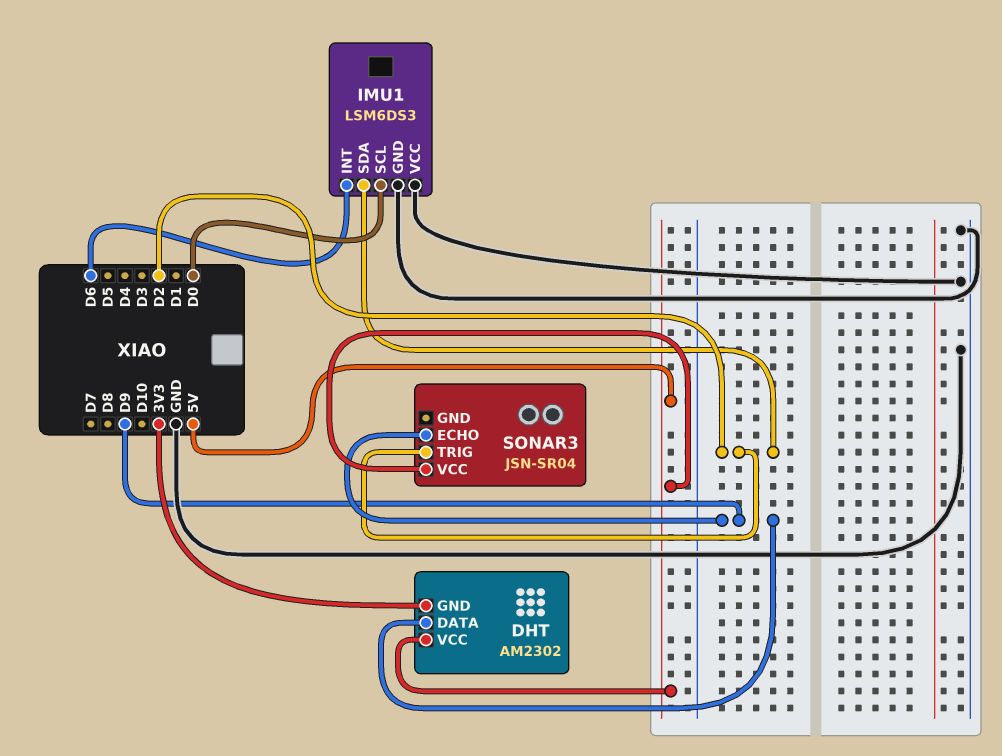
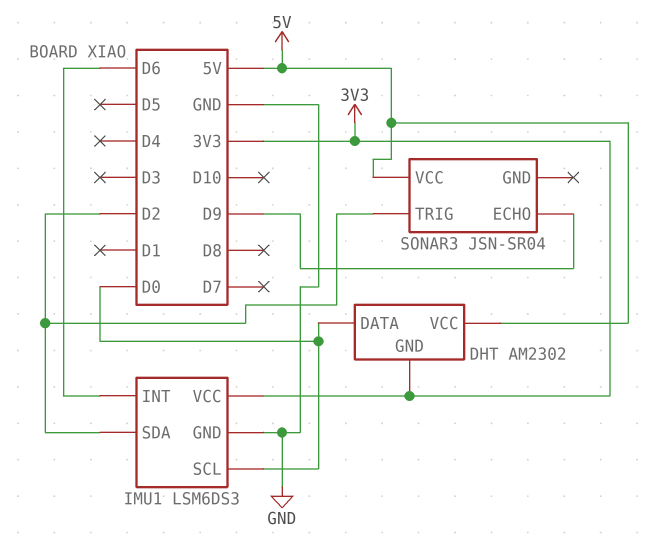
DHT pin DATA: D9 -> D0
IMU1 pin VCC: GND -> 3V3

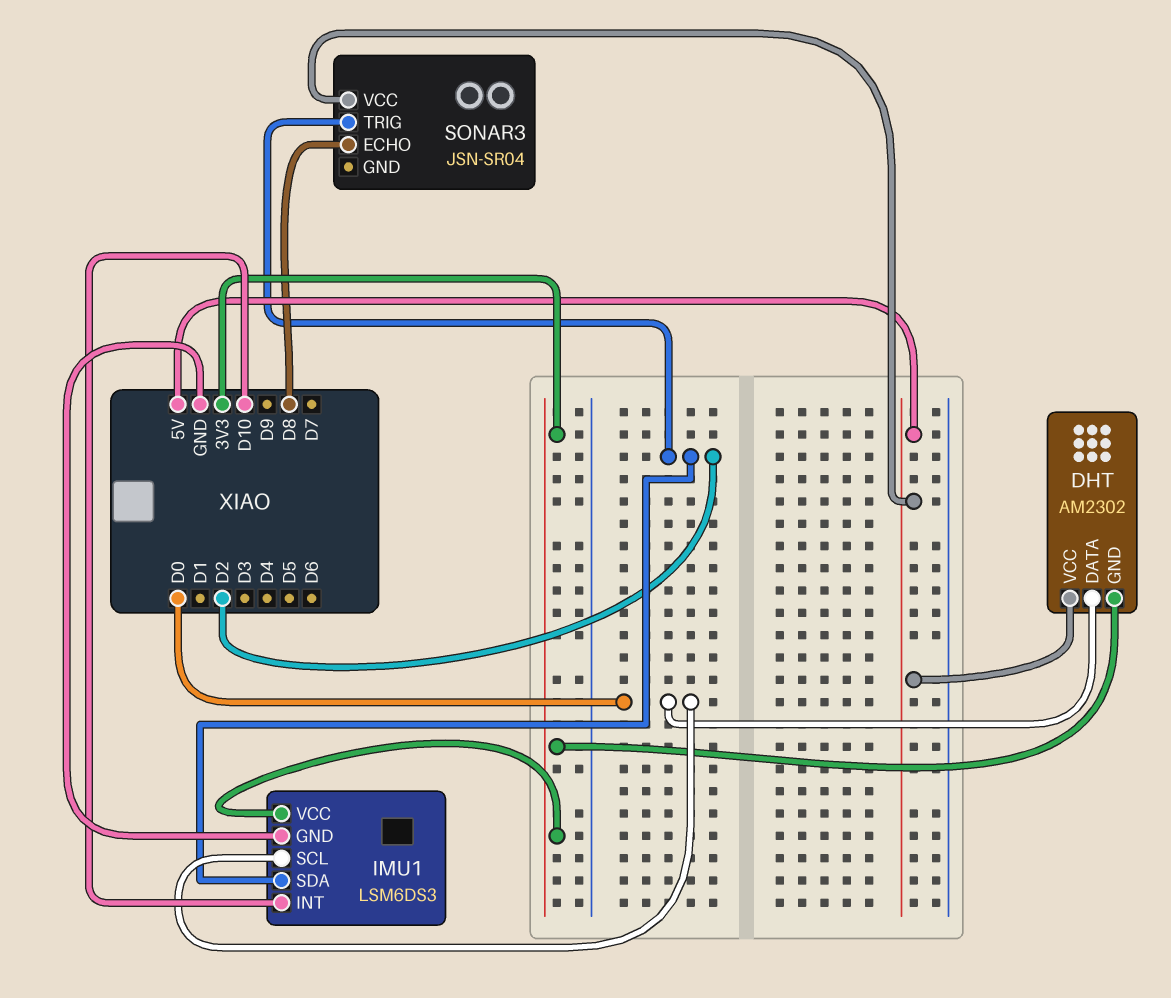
IMU1 pin INT: D6 -> D10
SONAR3 pin ECHO: D9 -> D8

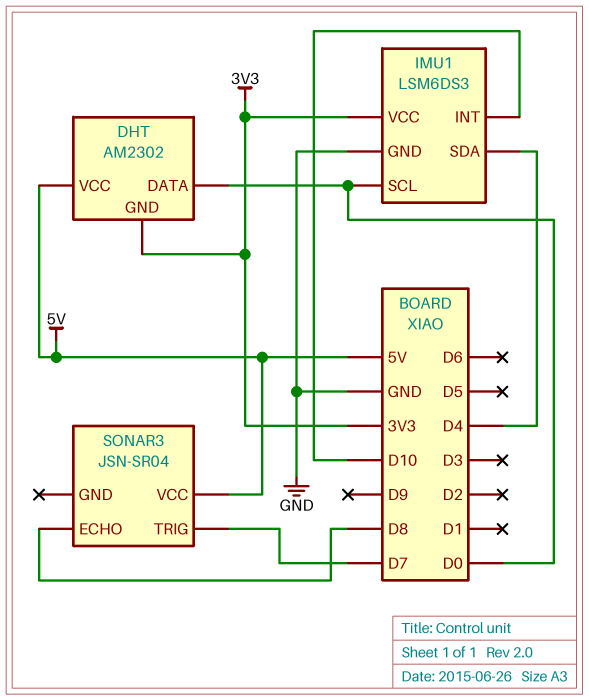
IMU1 pin SDA: D2 -> D4
SONAR3 pin TRIG: D2 -> D7

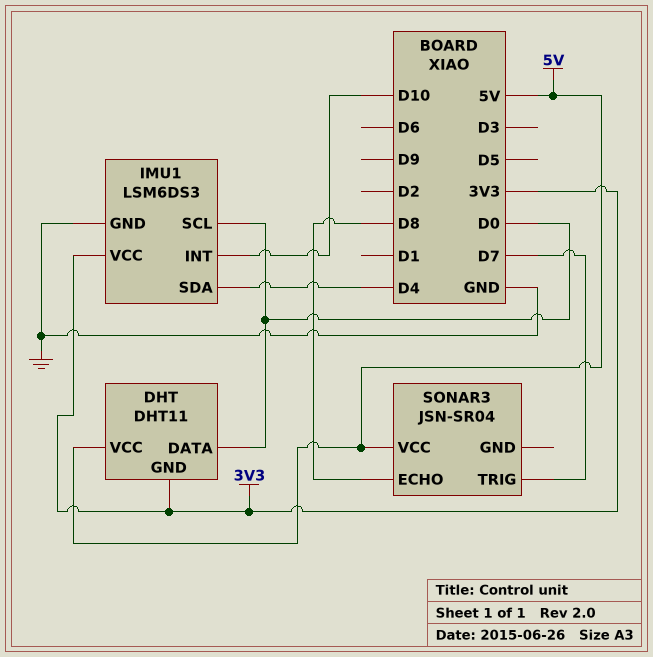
DHT: AM2302 -> DHT11

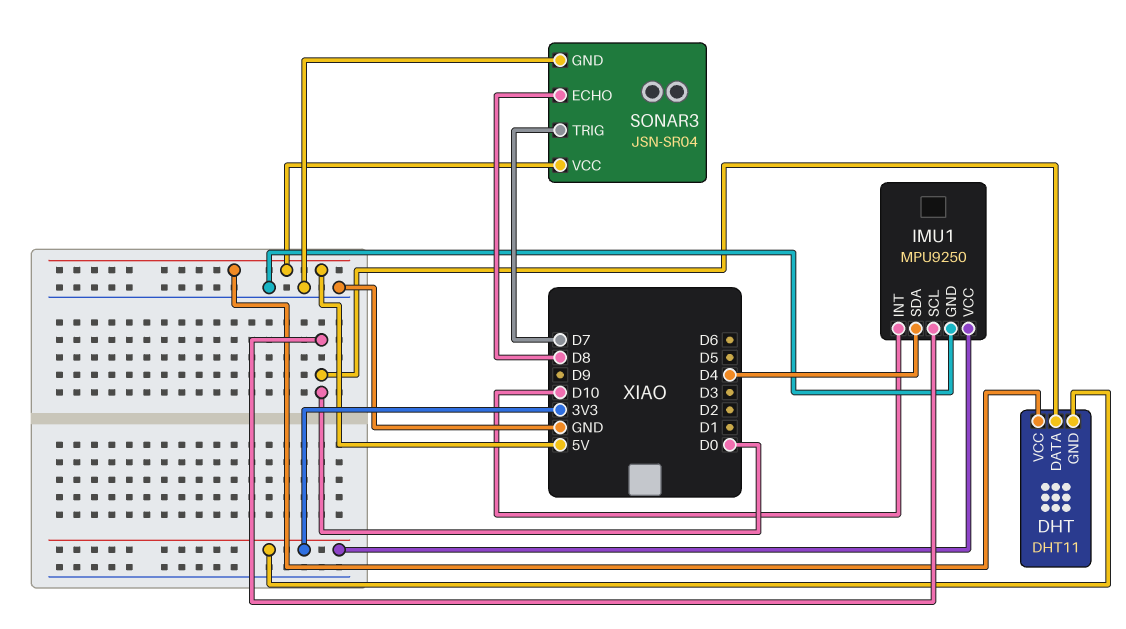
IMU1: LSM6DS3 -> MPU9250
SONAR3 pin GND: none -> GND

